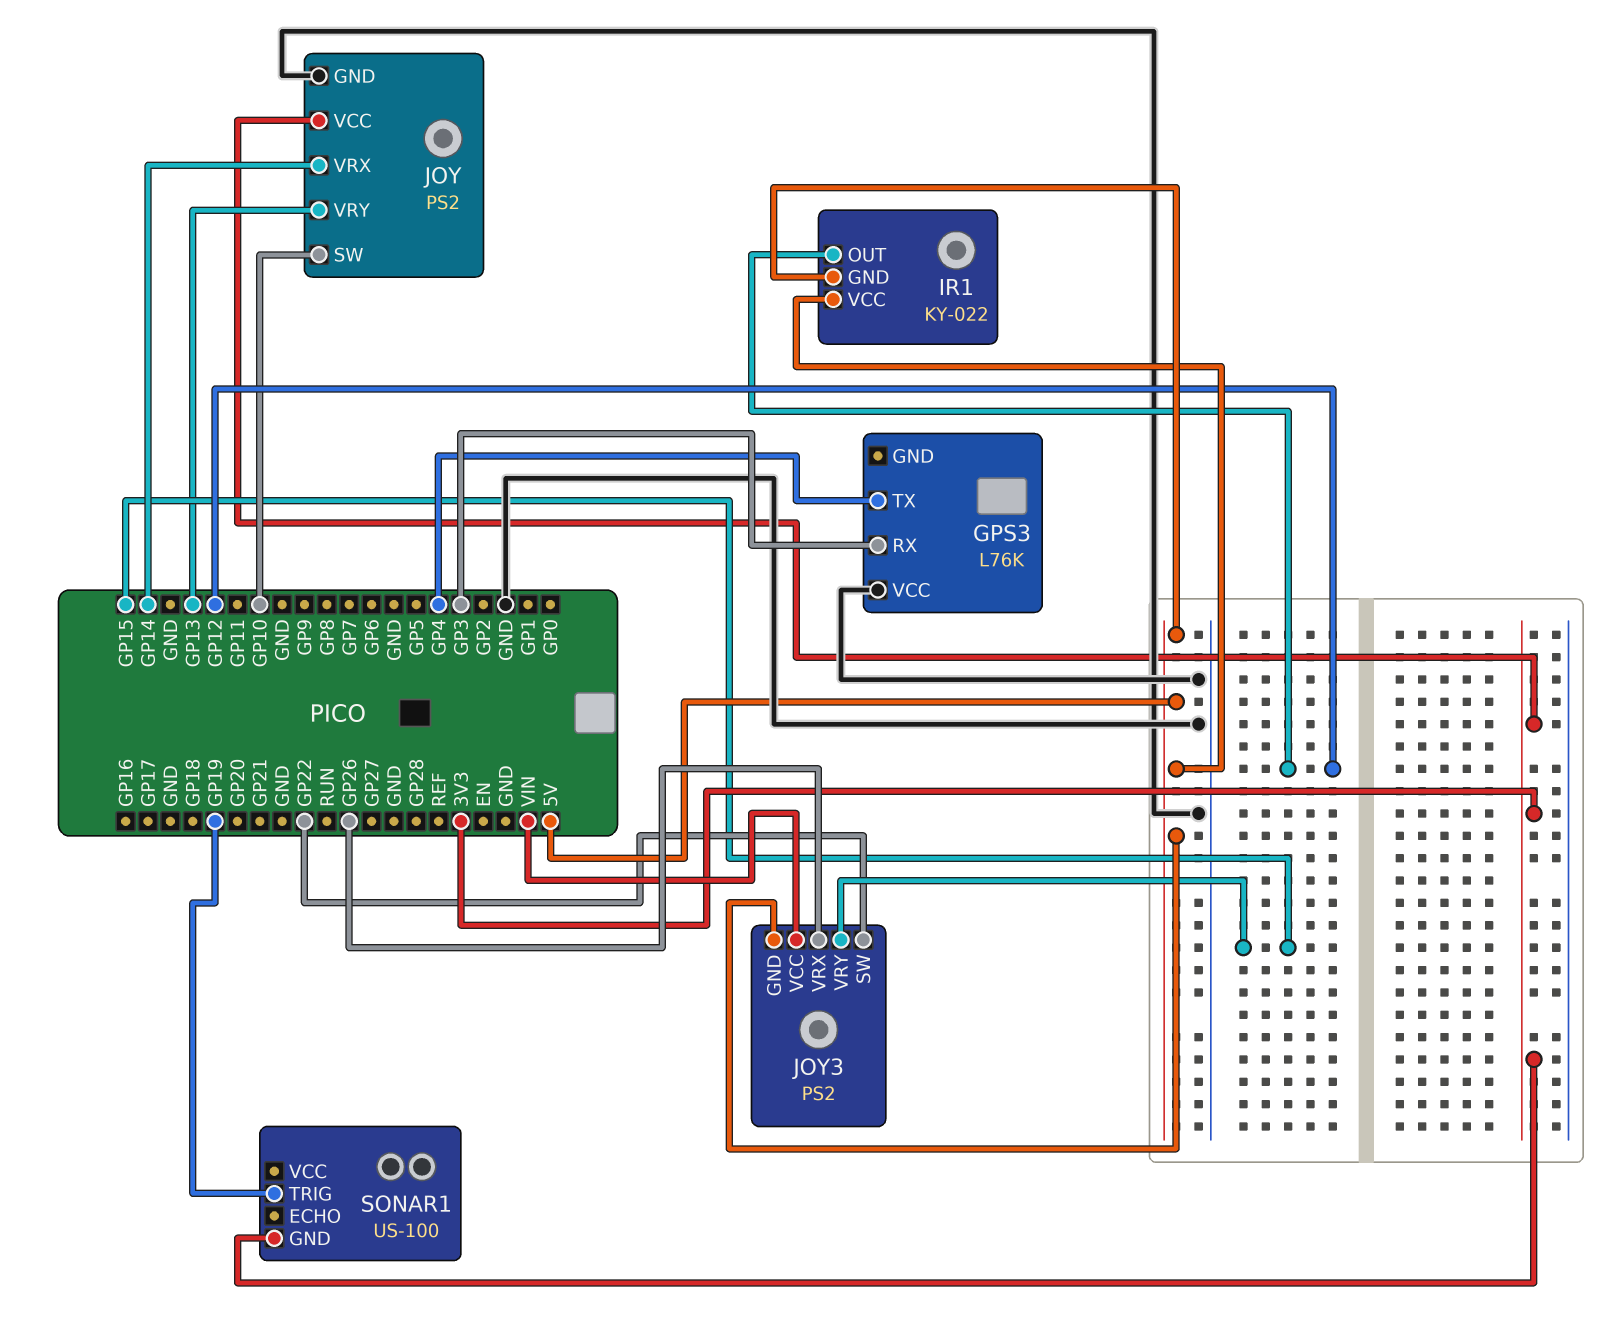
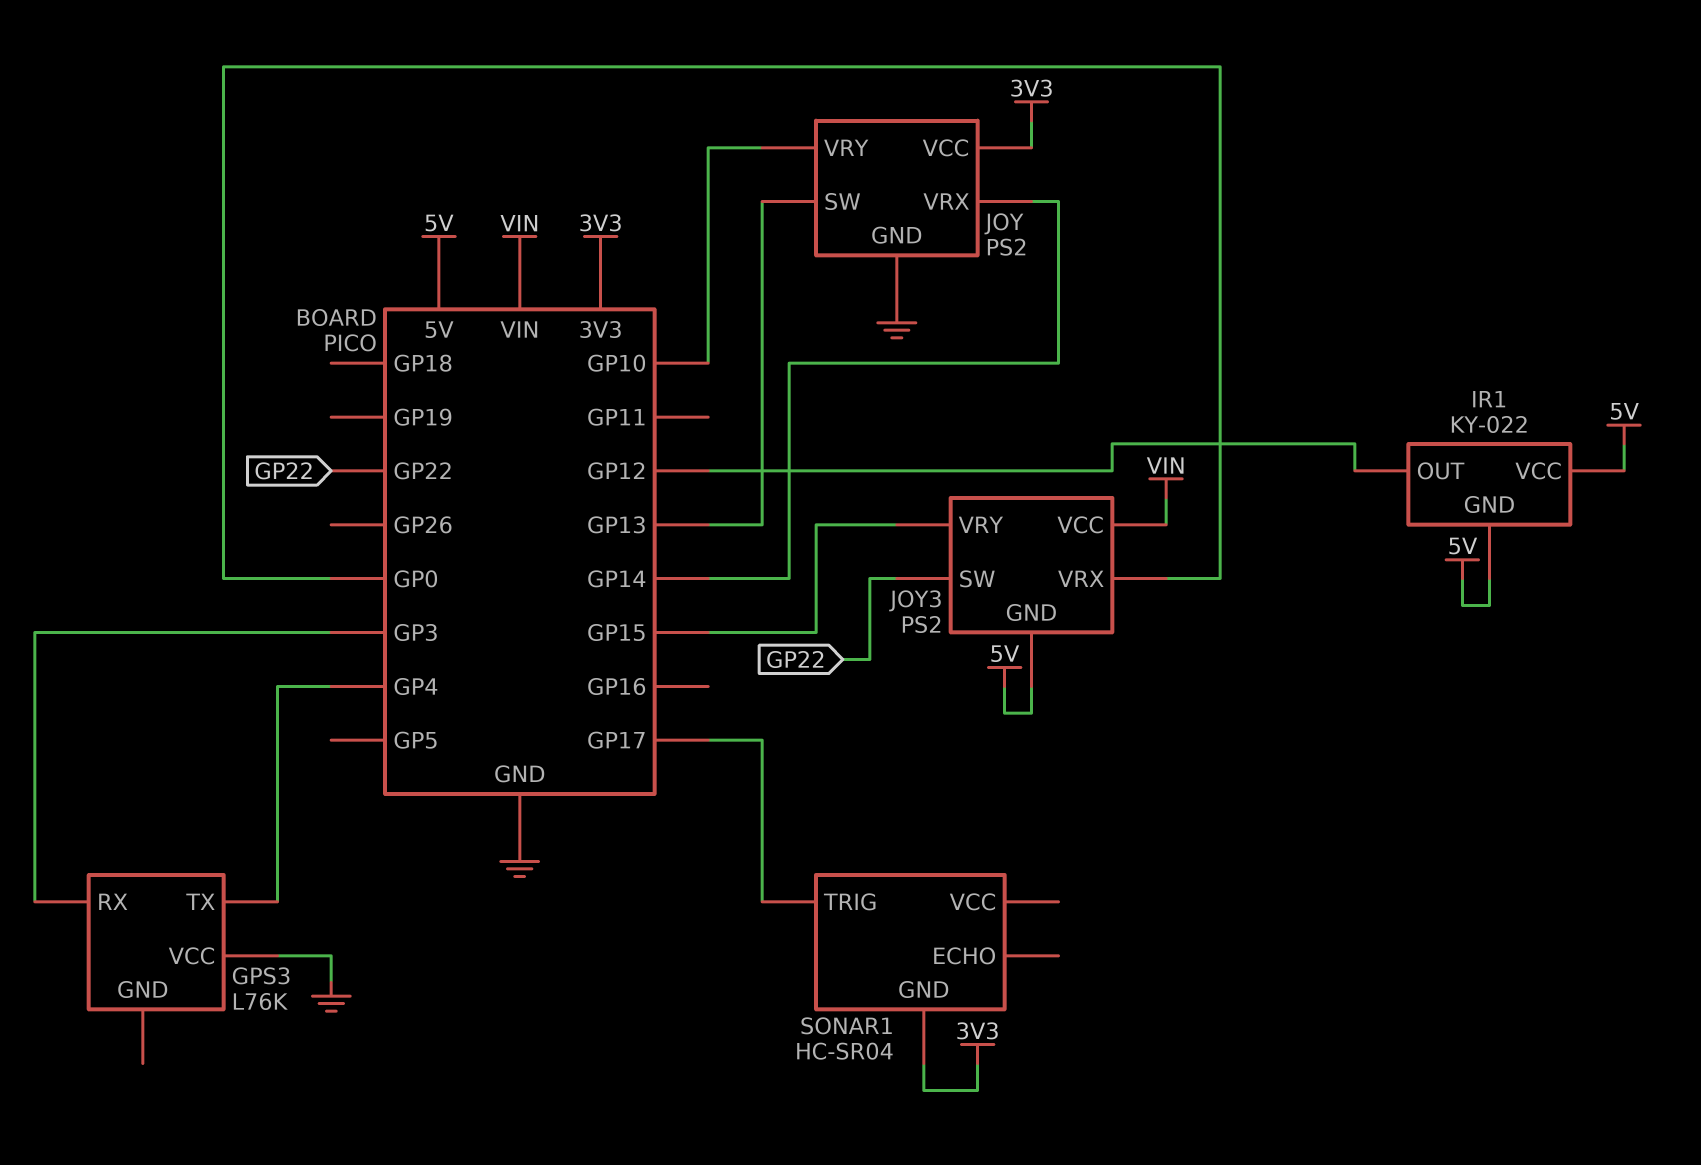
JOY pin SW: GP10 -> GP13
JOY pin VRY: GP13 -> GP10
JOY3 pin VRX: GP26 -> GP0
SONAR1: US-100 -> HC-SR04
SONAR1 pin TRIG: GP19 -> GP17

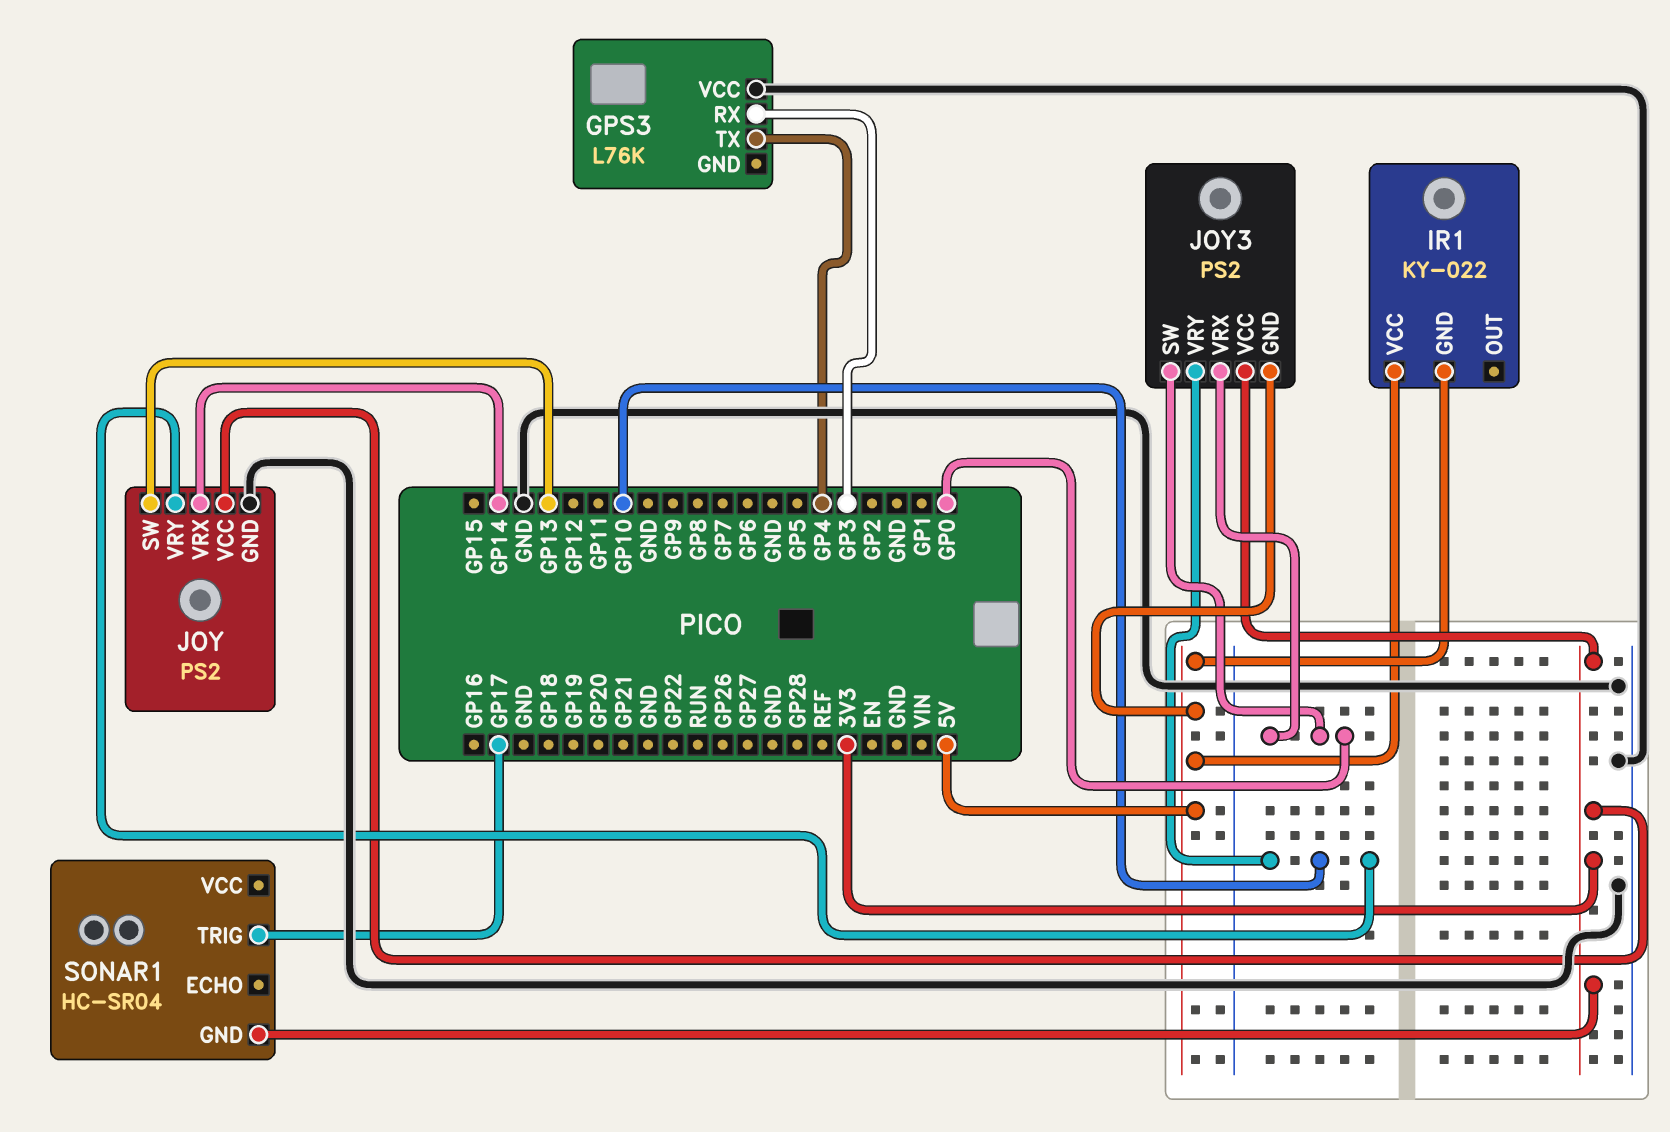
IR1 pin OUT: GP12 -> none
JOY3 pin SW: GP22 -> GP0
JOY3 pin VCC: VIN -> 3V3
JOY3 pin VRY: GP15 -> GP10

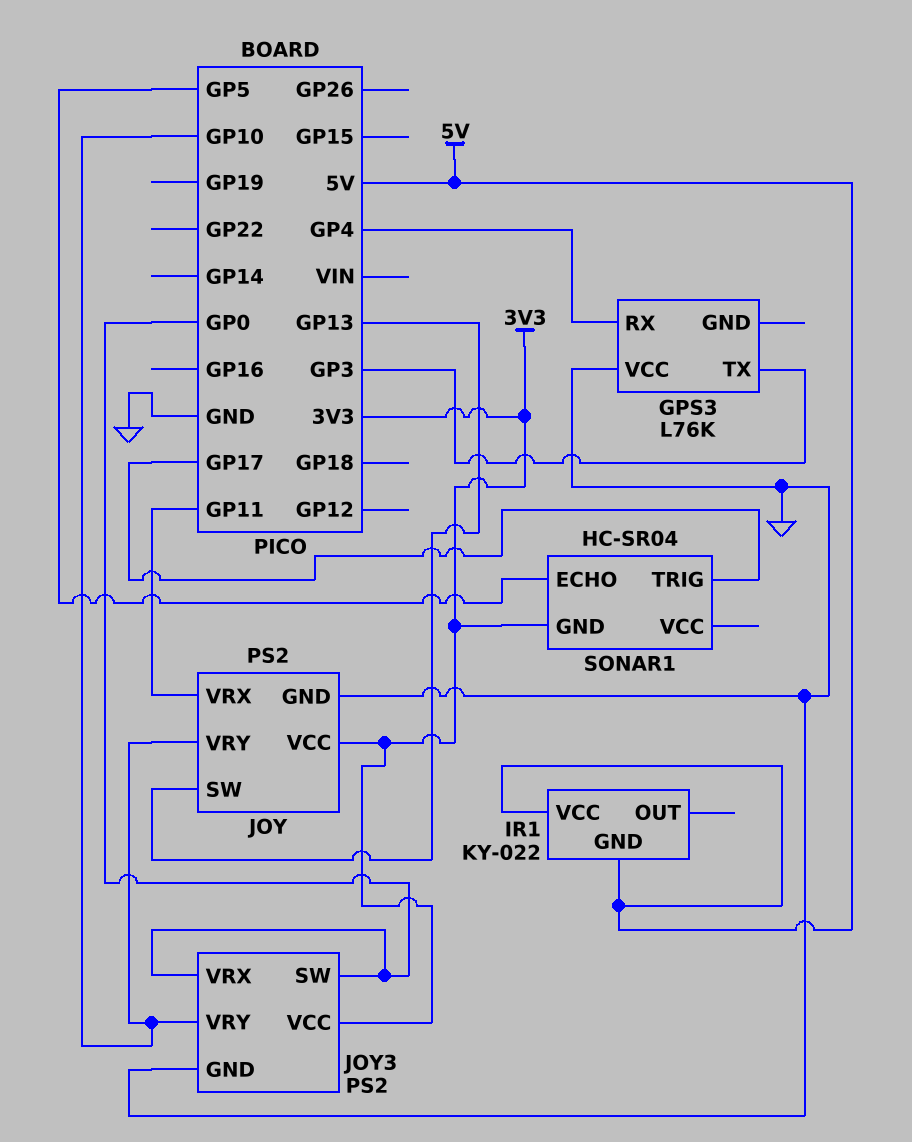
GPS3 pin RX: GP3 -> GP4
GPS3 pin TX: GP4 -> GP3
JOY pin VRX: GP14 -> GP11
JOY3 pin GND: 5V -> GND
SONAR1 pin ECHO: none -> GP5

